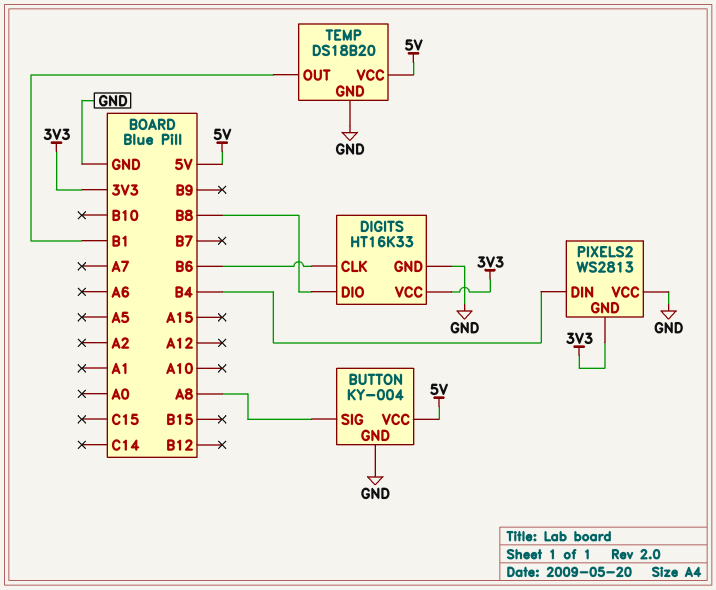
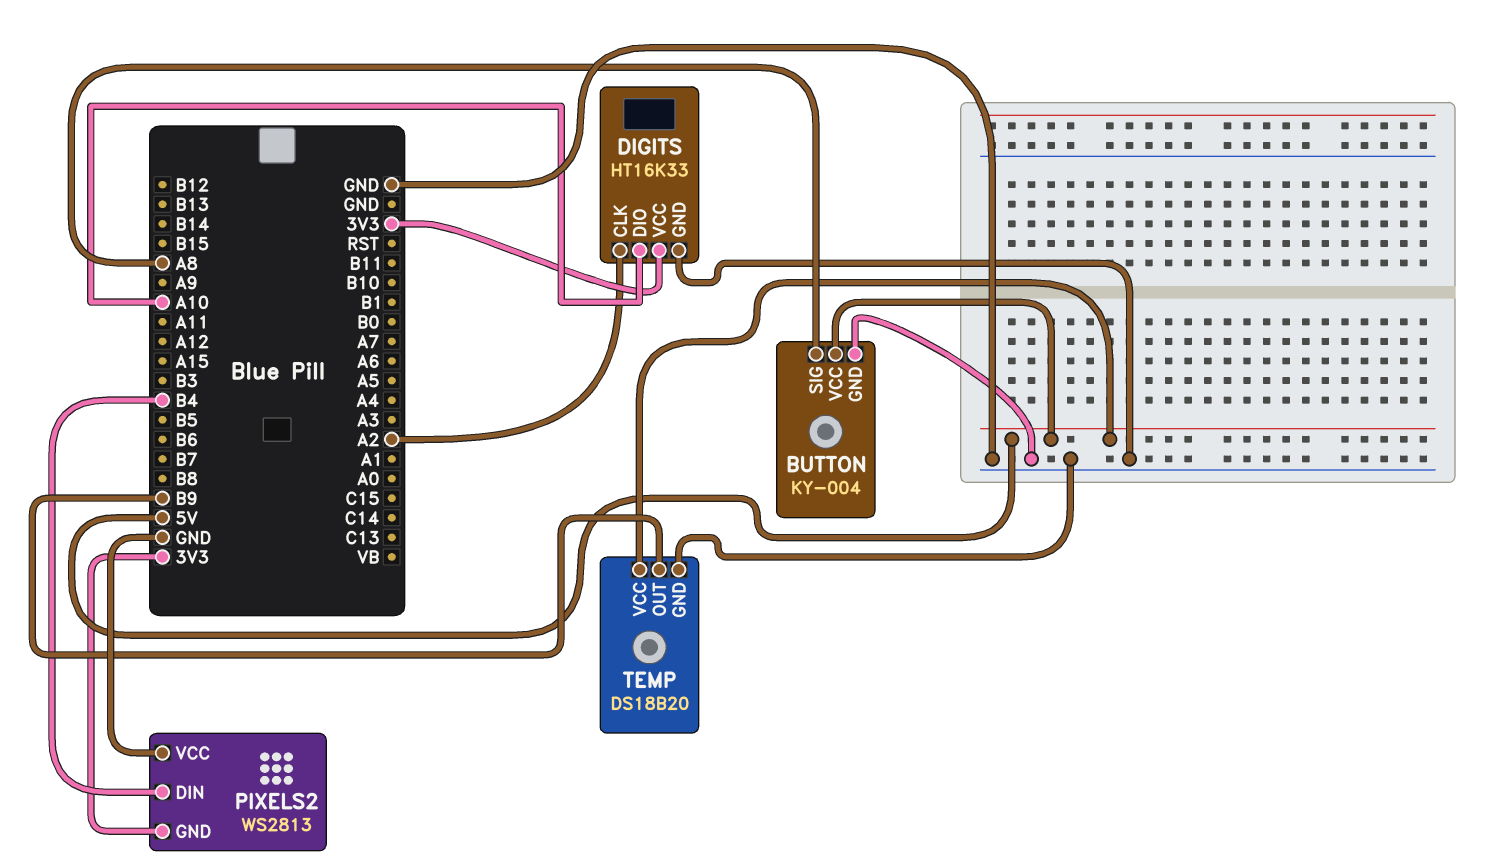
DIGITS pin CLK: B6 -> A2
DIGITS pin DIO: B8 -> A10
TEMP pin OUT: B1 -> B9

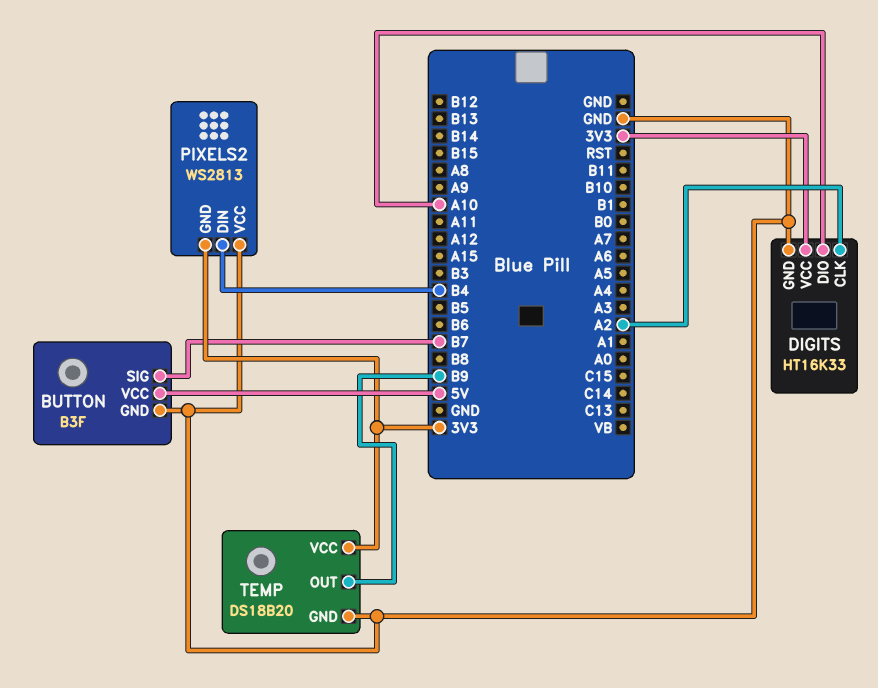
BUTTON: KY-004 -> B3F
BUTTON pin SIG: A8 -> B7
TEMP pin VCC: 5V -> 3V3

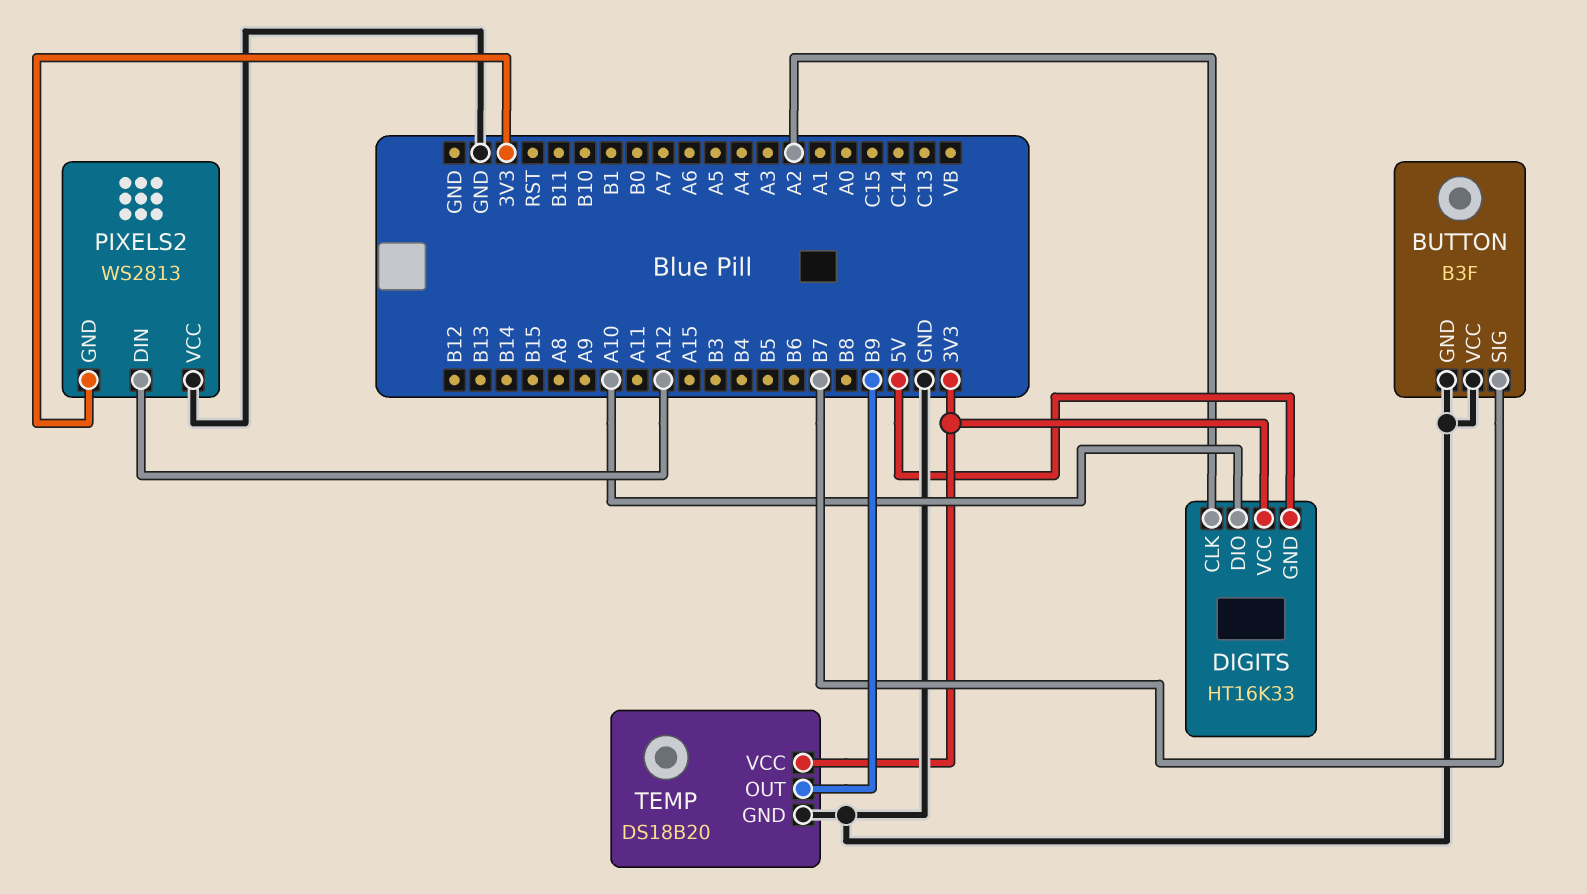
BUTTON pin VCC: 5V -> GND
DIGITS pin GND: GND -> 5V
PIXELS2 pin DIN: B4 -> A12

